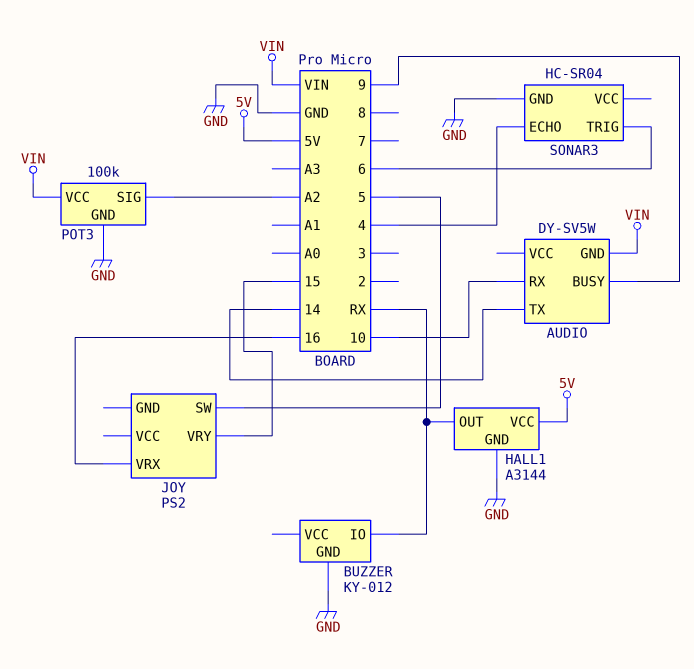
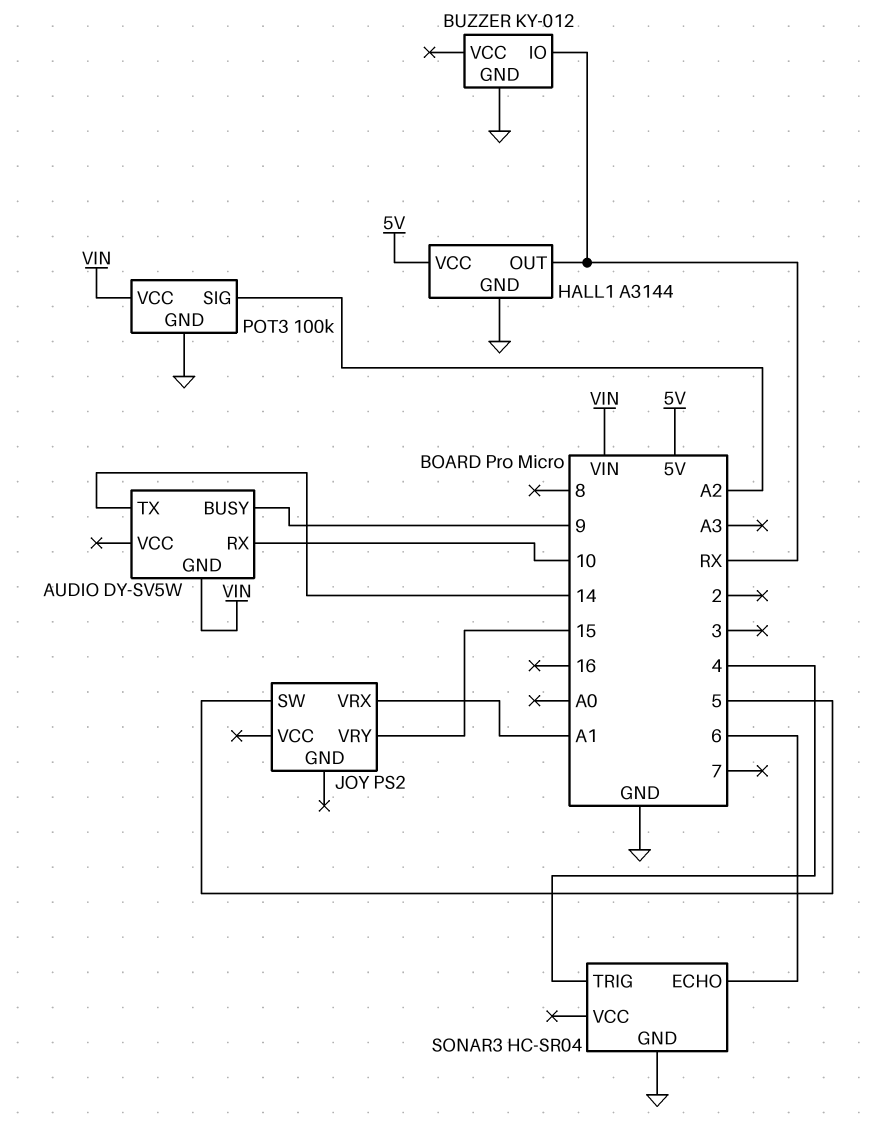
JOY pin VRX: 16 -> A1
SONAR3 pin ECHO: 4 -> 6
SONAR3 pin TRIG: 6 -> 4

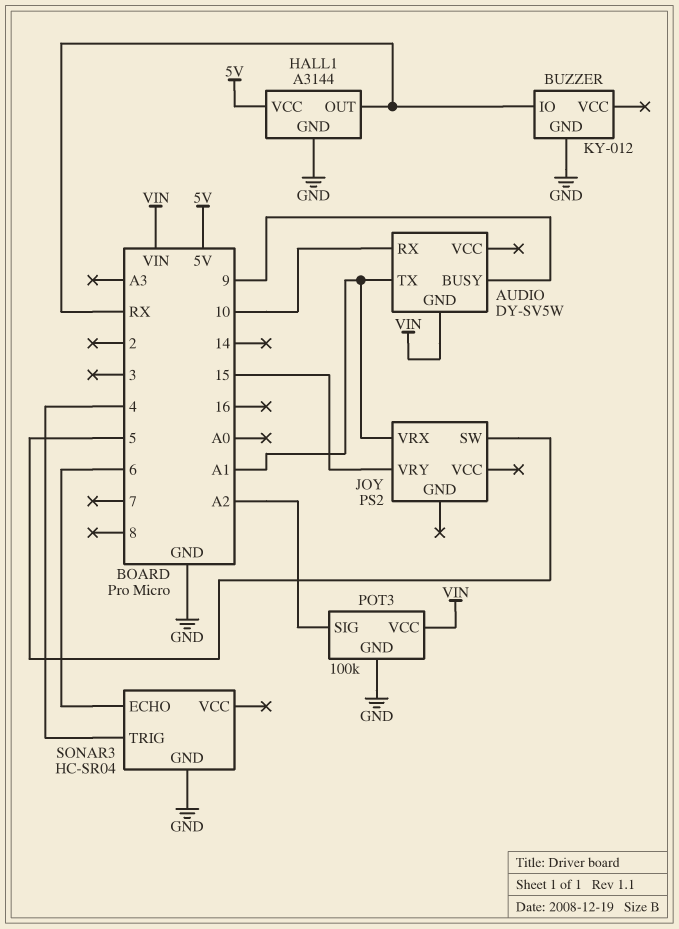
AUDIO pin TX: 14 -> A1

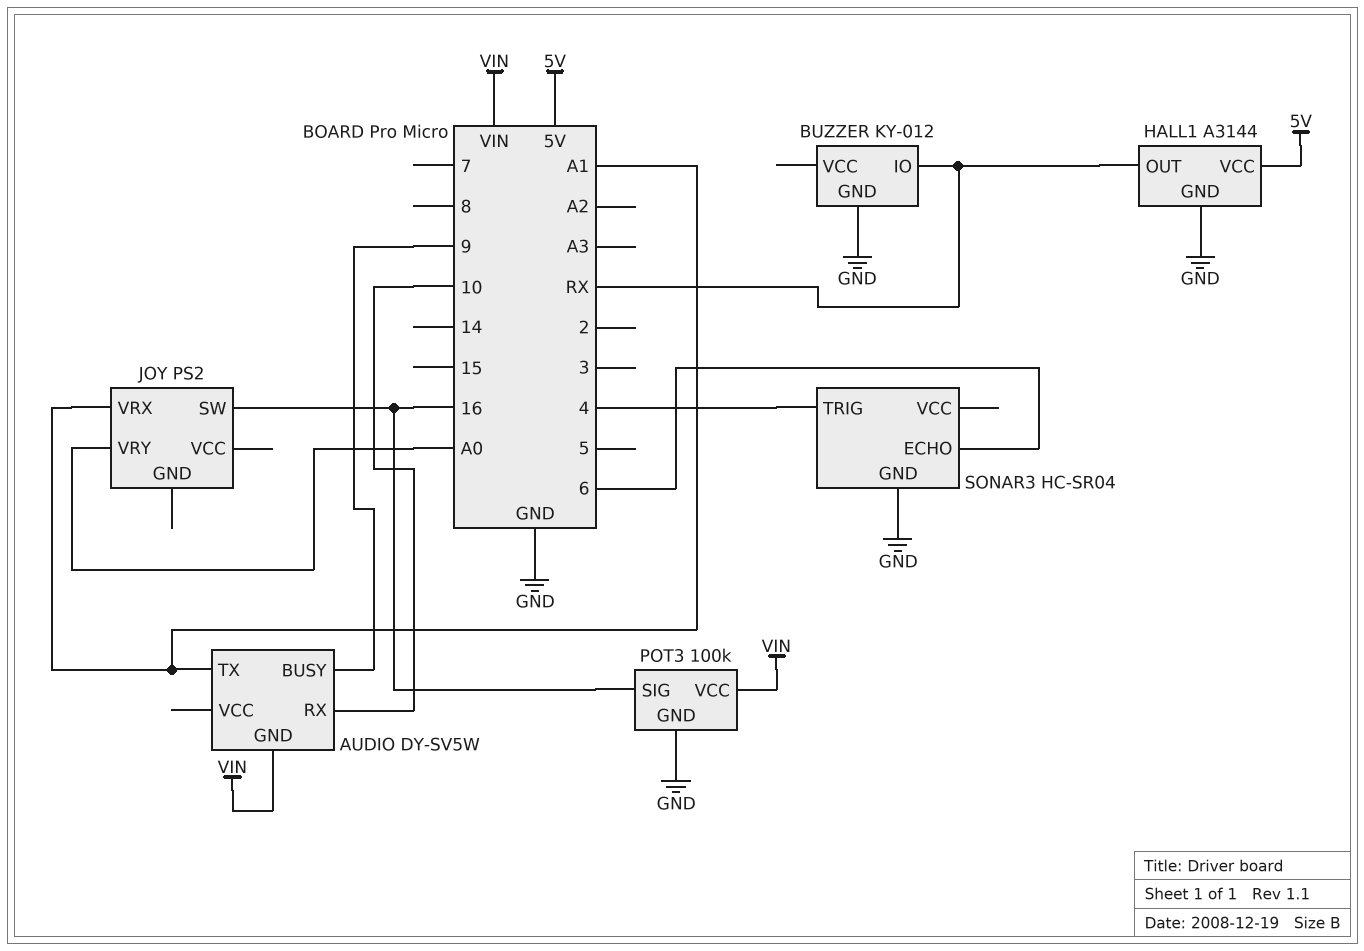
JOY pin SW: 5 -> 16
JOY pin VRY: 15 -> A0
POT3 pin SIG: A2 -> 16

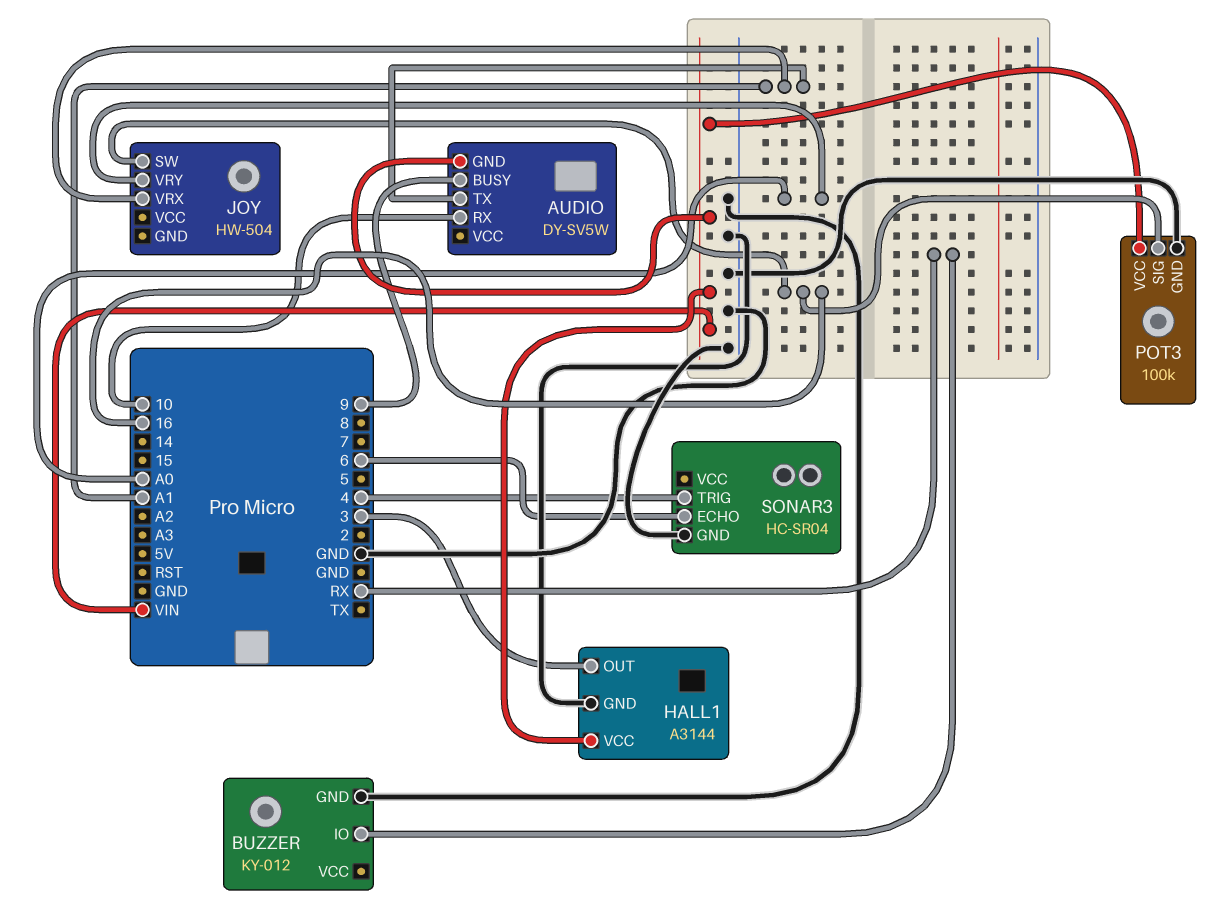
HALL1 pin OUT: RX -> 3
HALL1 pin VCC: 5V -> VIN
JOY: PS2 -> HW-504

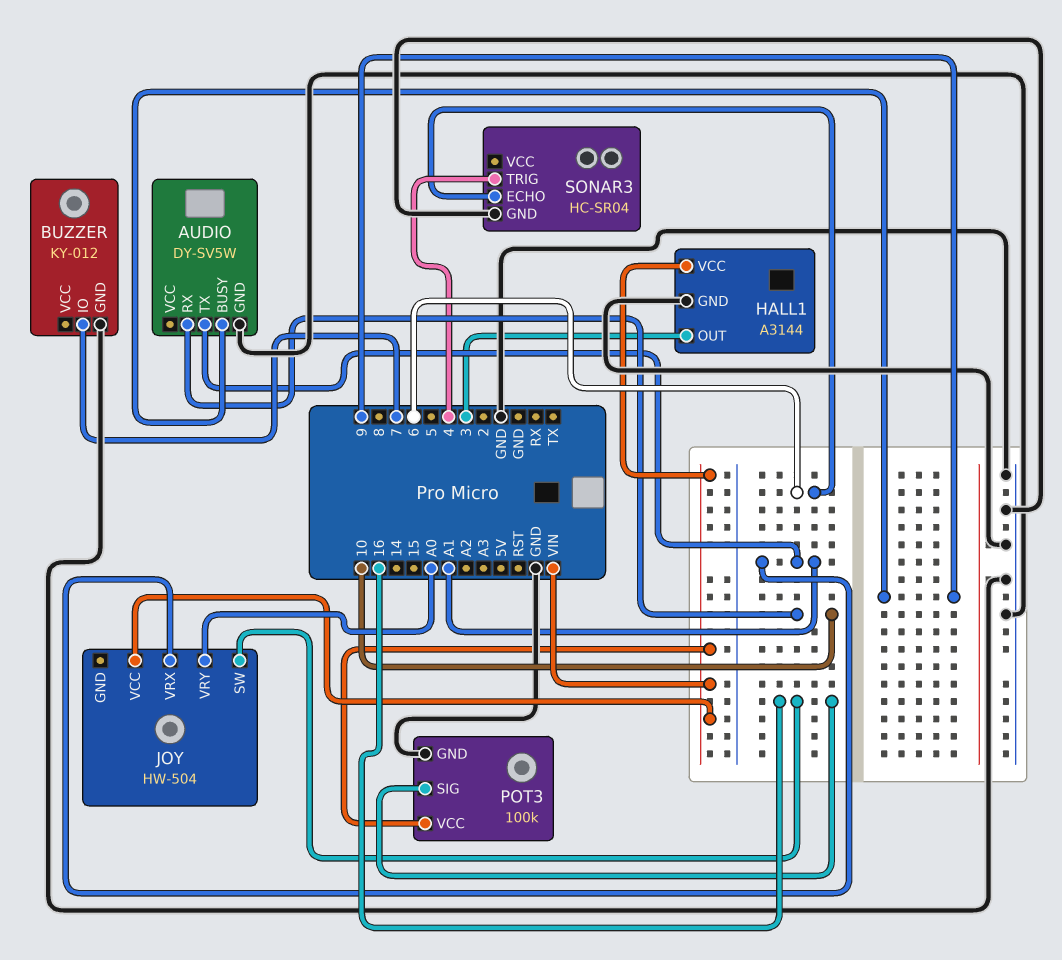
AUDIO pin GND: VIN -> GND
BUZZER pin IO: RX -> 7
JOY pin VCC: none -> VIN

